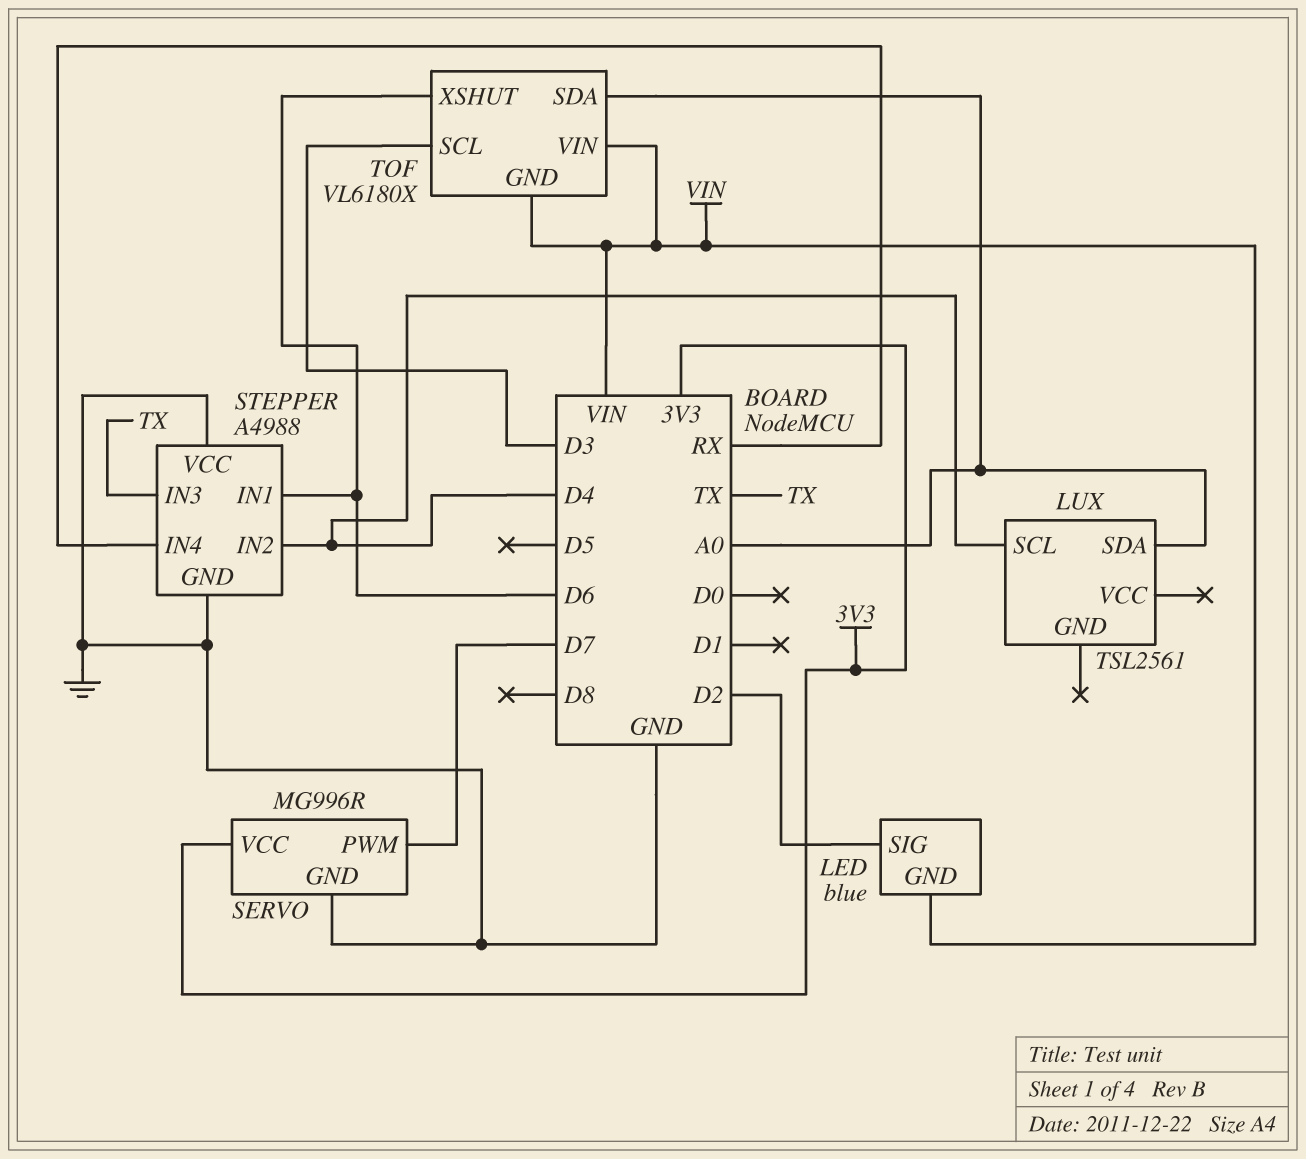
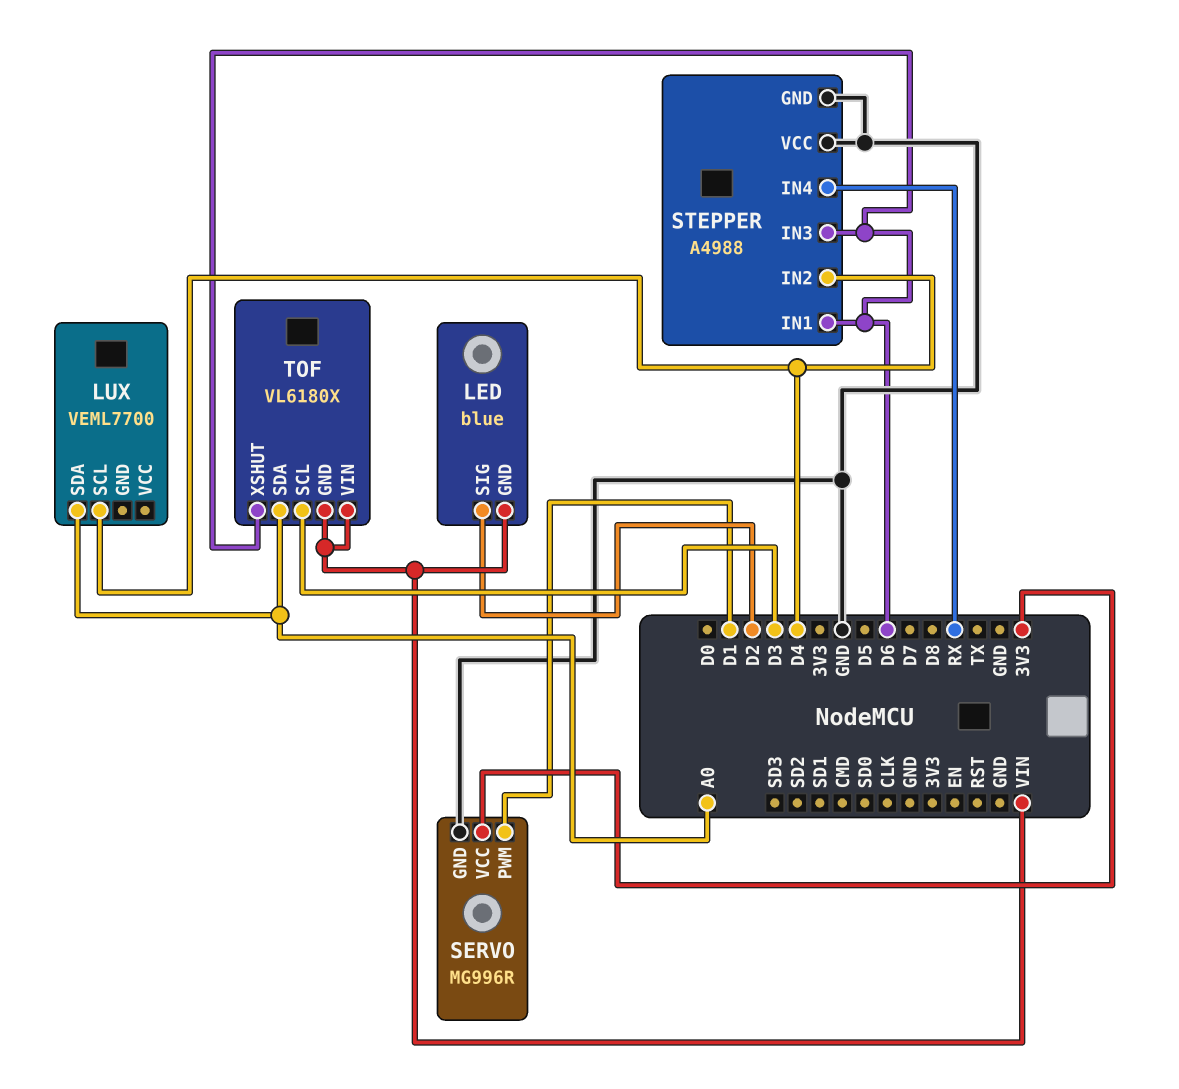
LUX: TSL2561 -> VEML7700
SERVO pin PWM: D7 -> D1
STEPPER pin IN3: TX -> D6

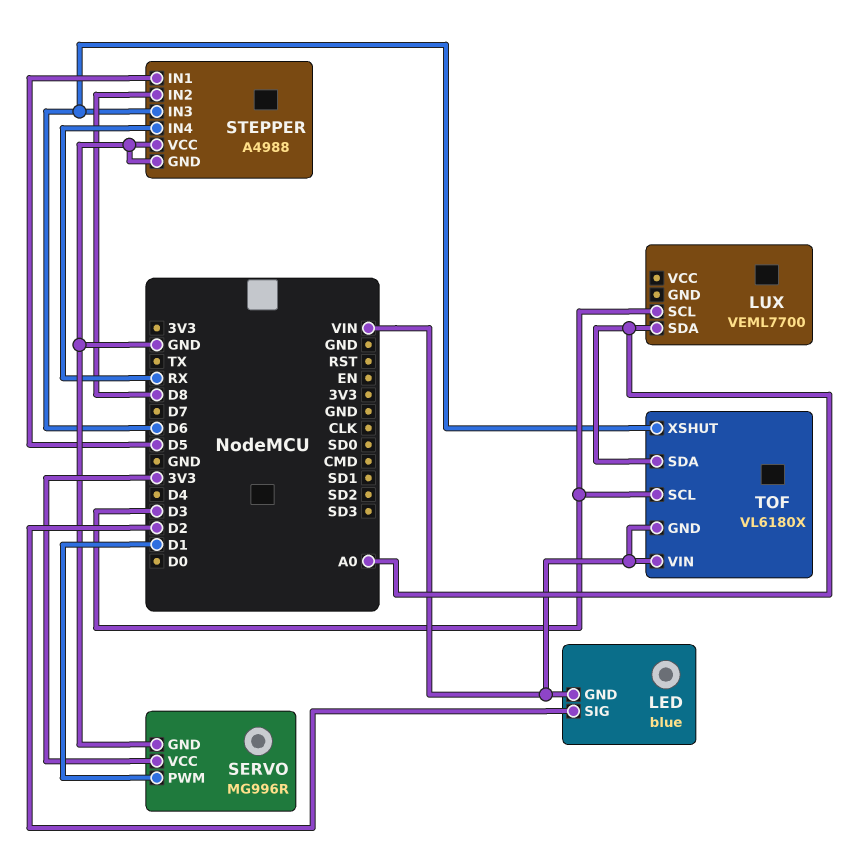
LUX pin SCL: D4 -> D3
STEPPER pin IN1: D6 -> D5
STEPPER pin IN2: D4 -> D8

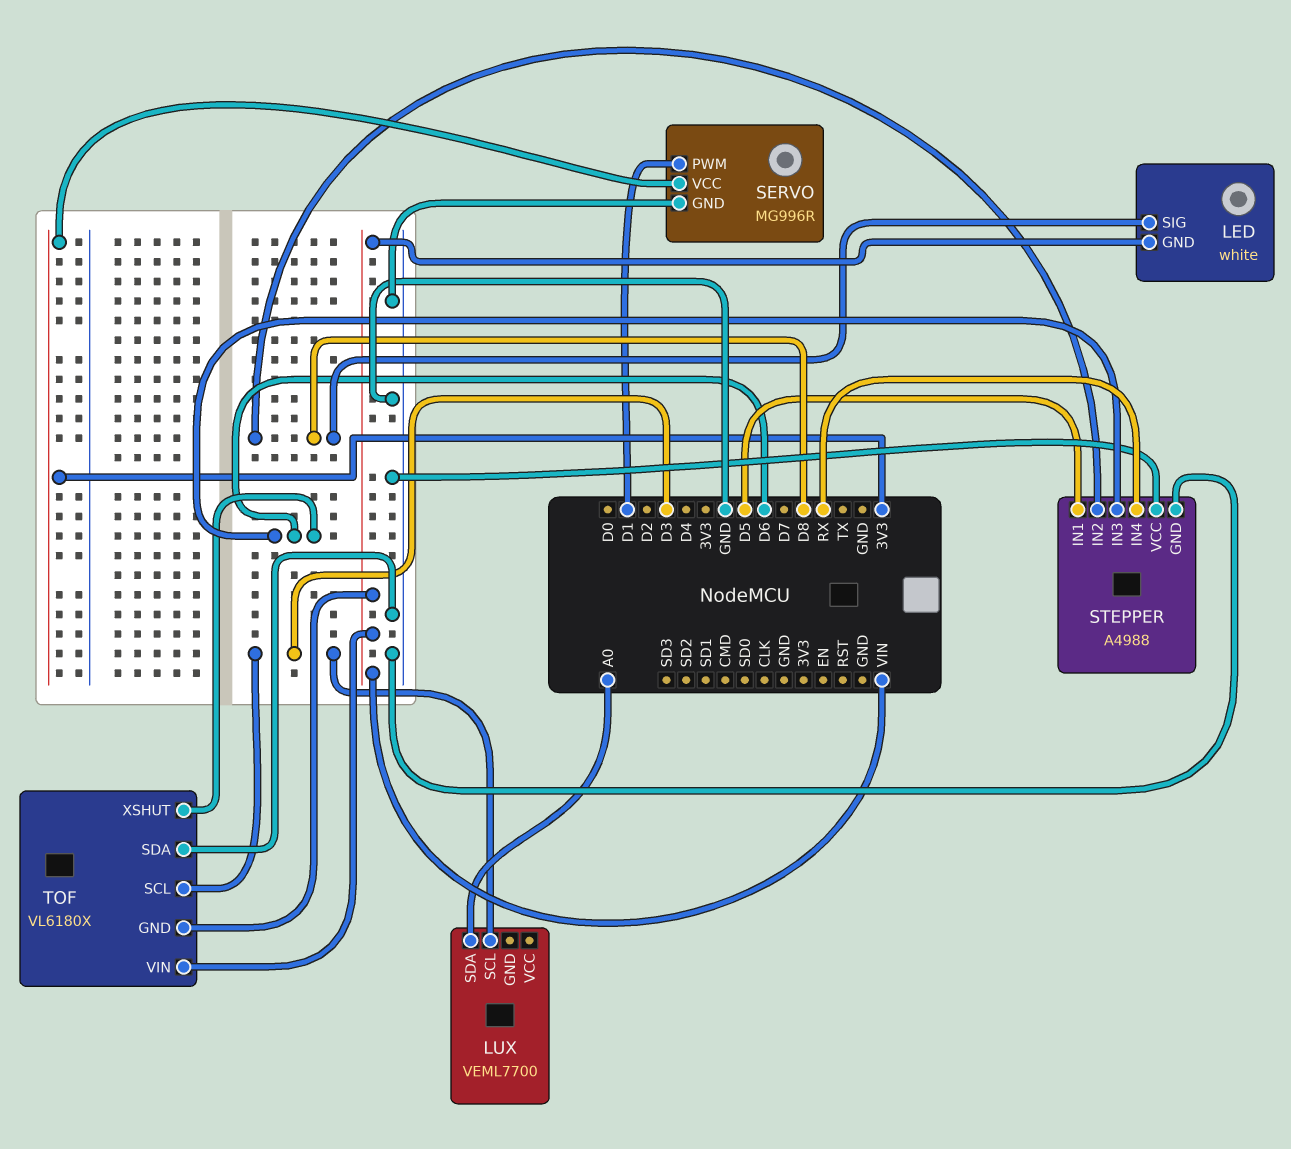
LED: blue -> white
LED pin SIG: D2 -> D8
TOF pin SDA: A0 -> GND

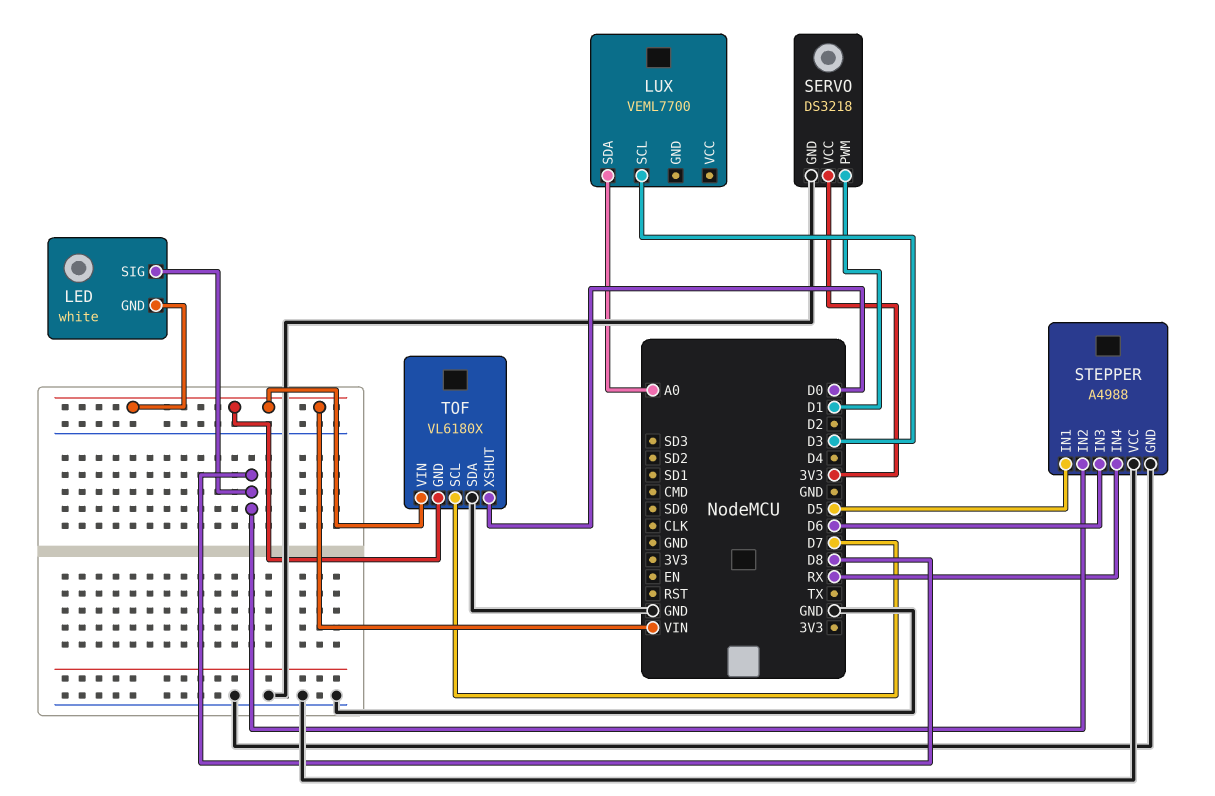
SERVO: MG996R -> DS3218
TOF pin SCL: D3 -> D7
TOF pin XSHUT: D6 -> D0

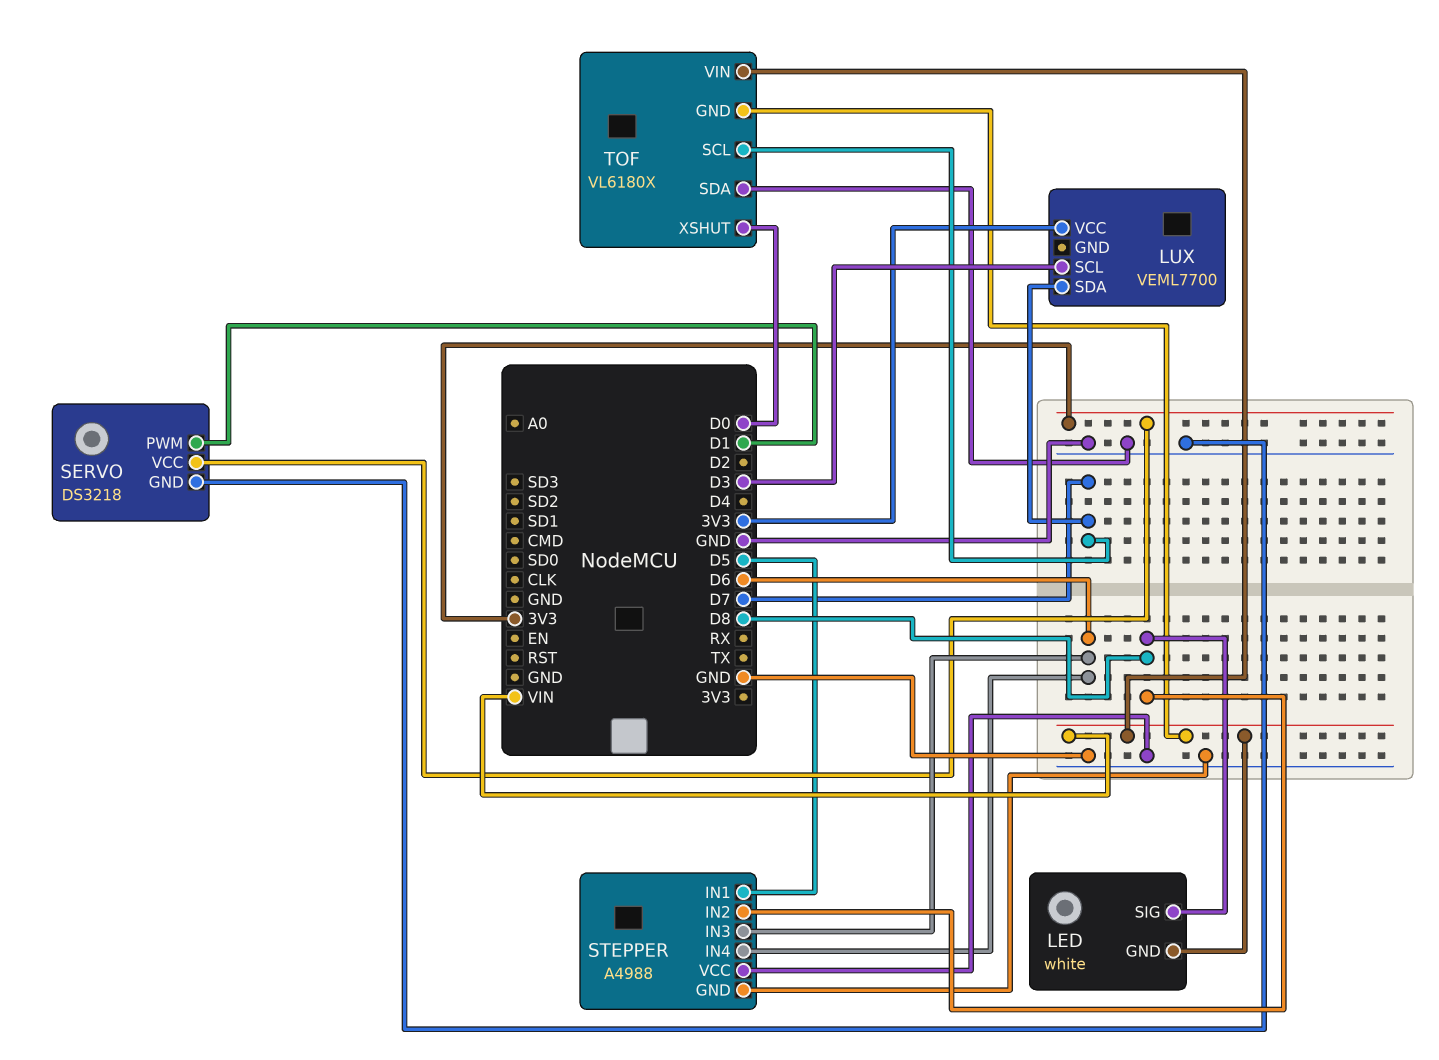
LUX pin SDA: A0 -> D7
LUX pin VCC: none -> 3V3
STEPPER pin IN4: RX -> D6

